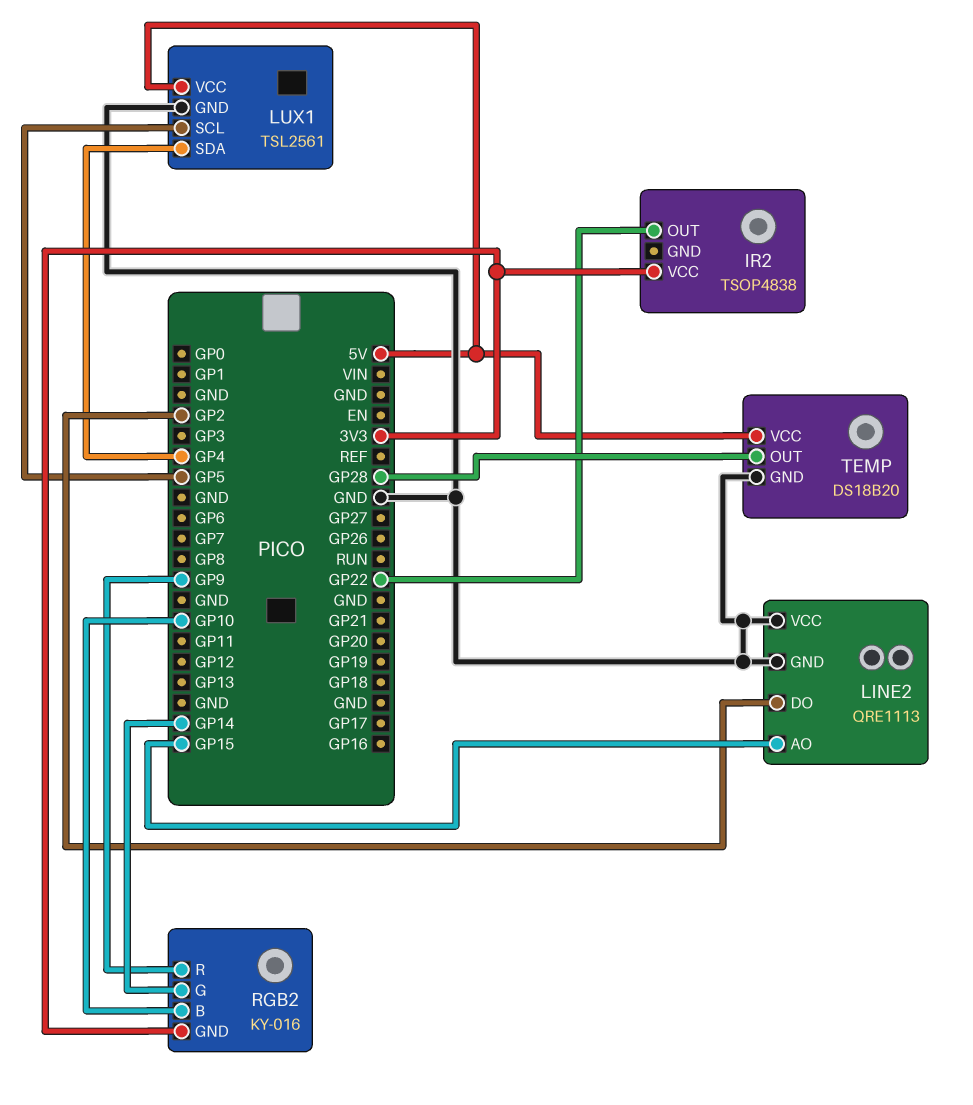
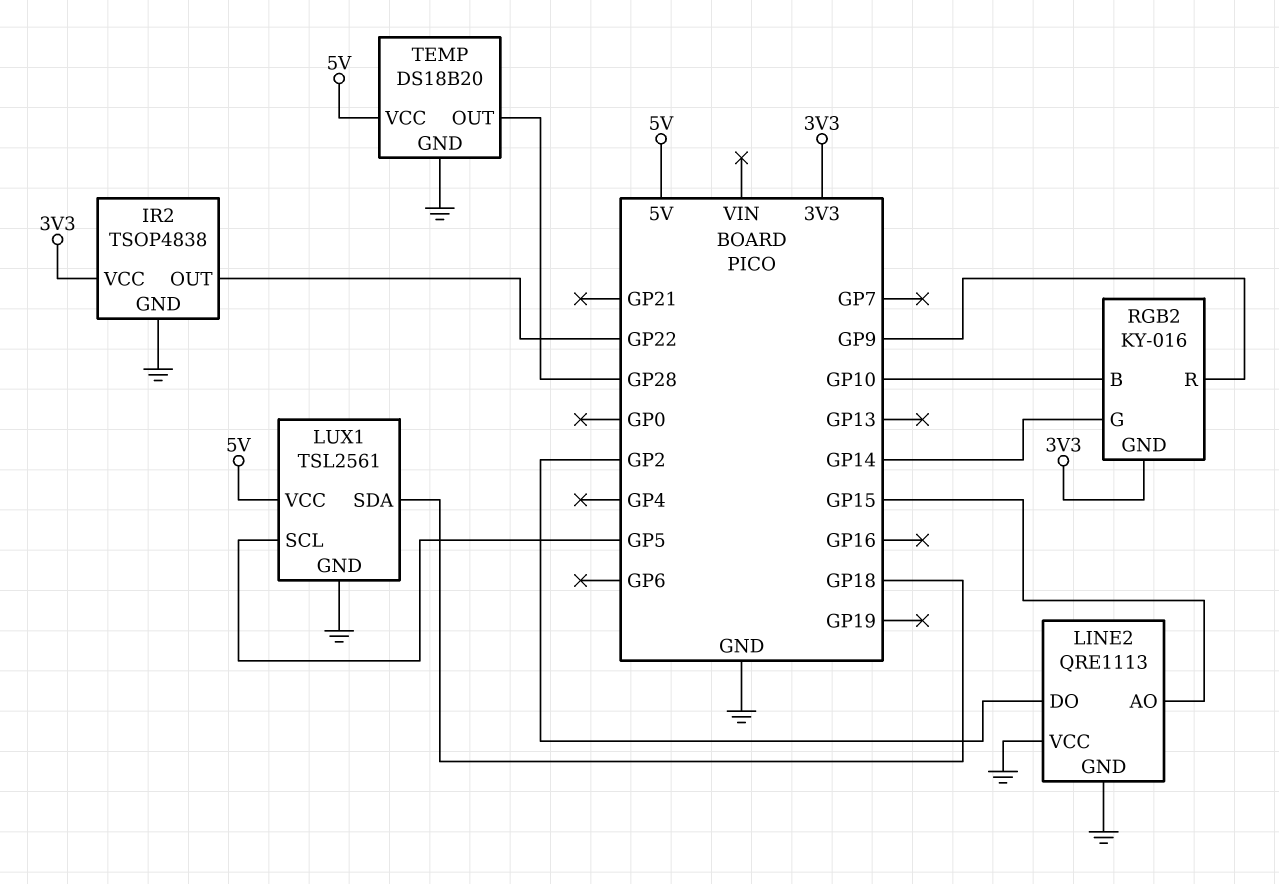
IR2 pin GND: none -> GND
LUX1 pin SDA: GP4 -> GP18

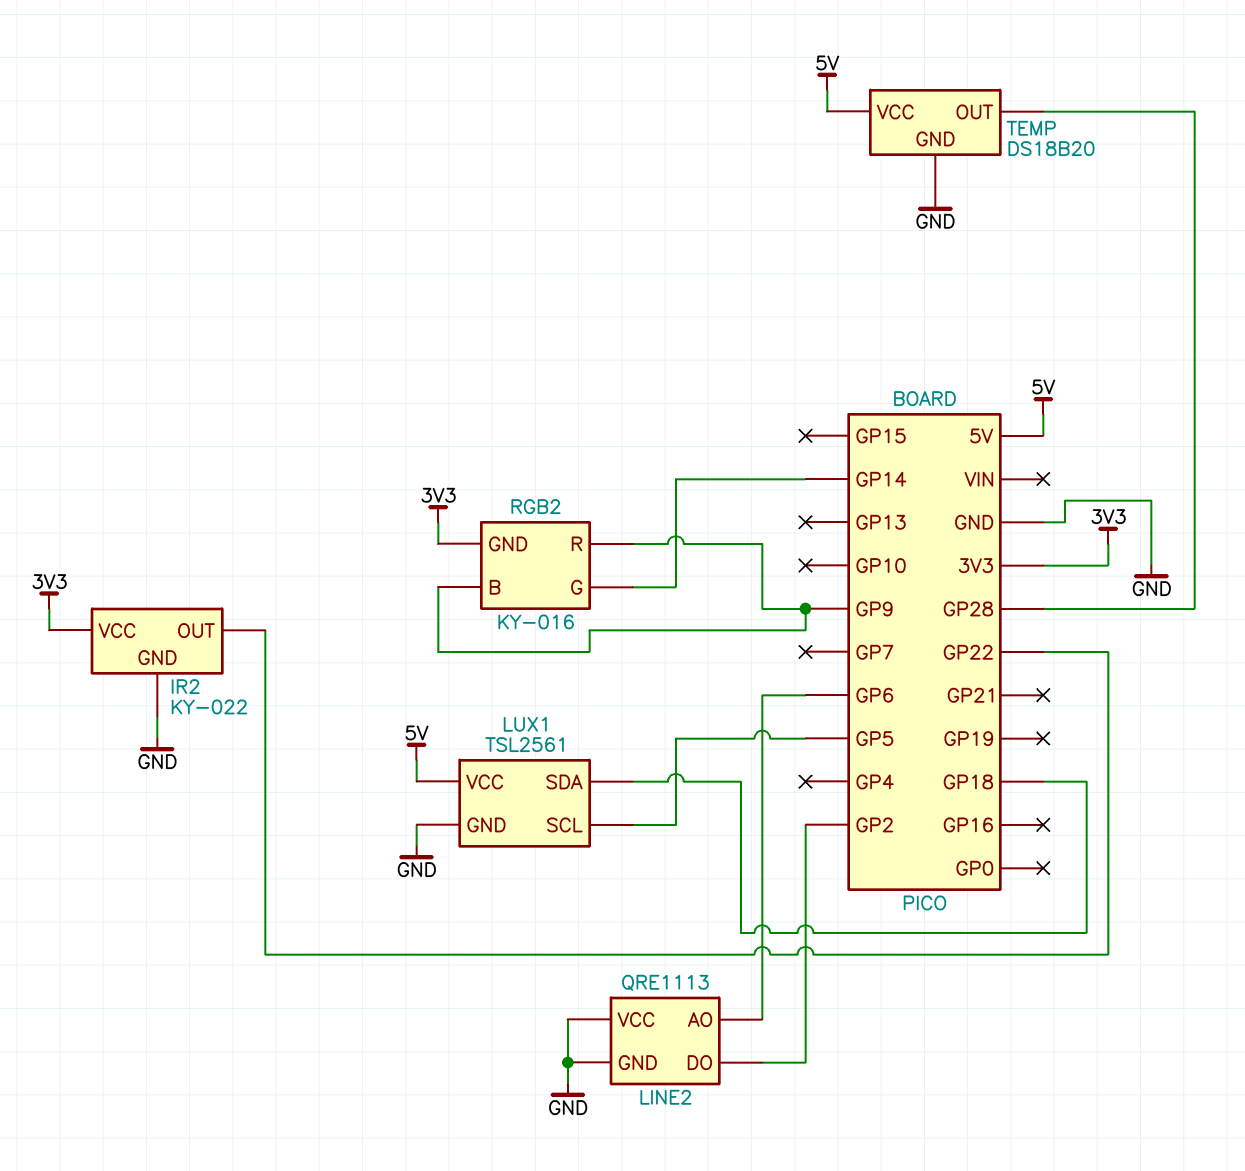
IR2: TSOP4838 -> KY-022
LINE2 pin AO: GP15 -> GP6
RGB2 pin B: GP10 -> GP9

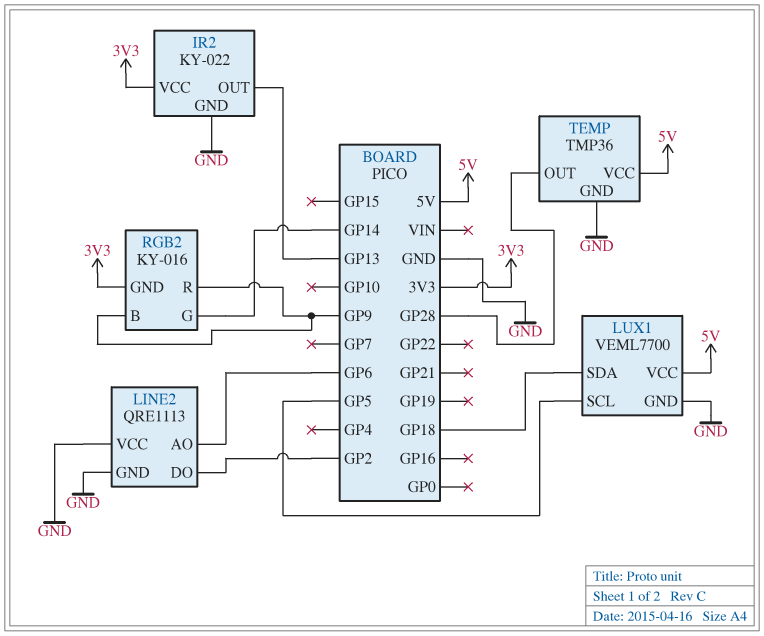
IR2 pin OUT: GP22 -> GP13
LUX1: TSL2561 -> VEML7700
TEMP: DS18B20 -> TMP36

